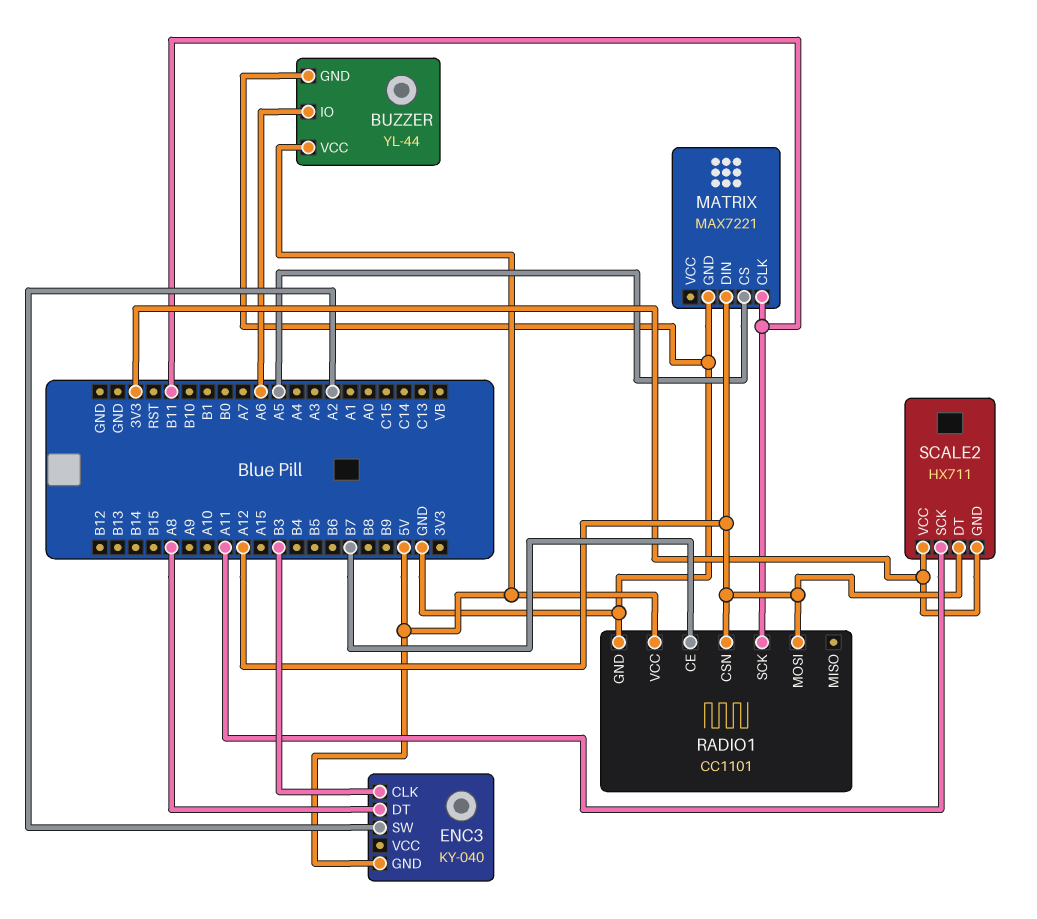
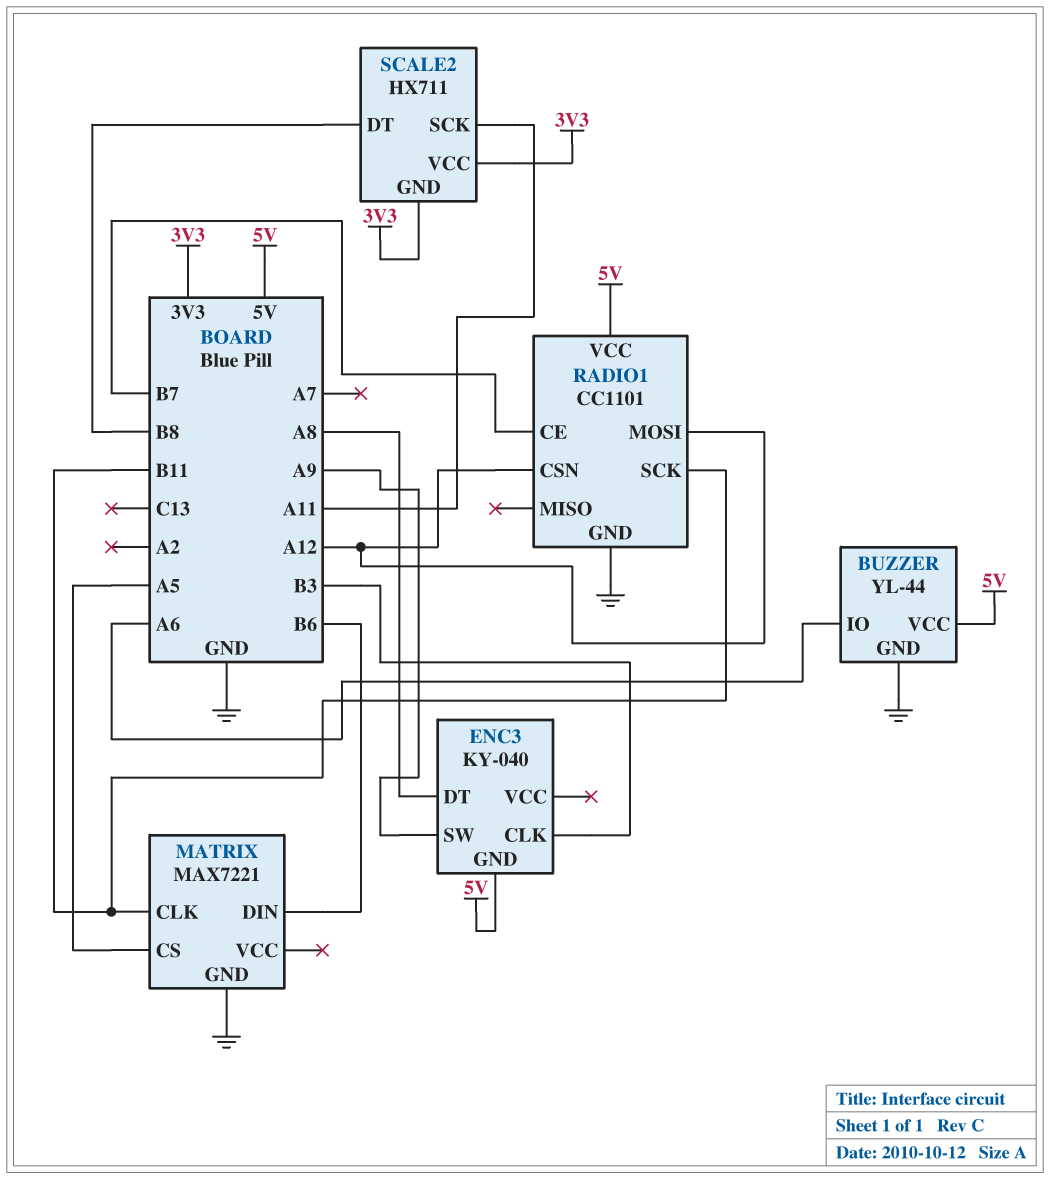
ENC3 pin SW: A2 -> A9
MATRIX pin DIN: A12 -> B6
SCALE2 pin DT: A12 -> B8

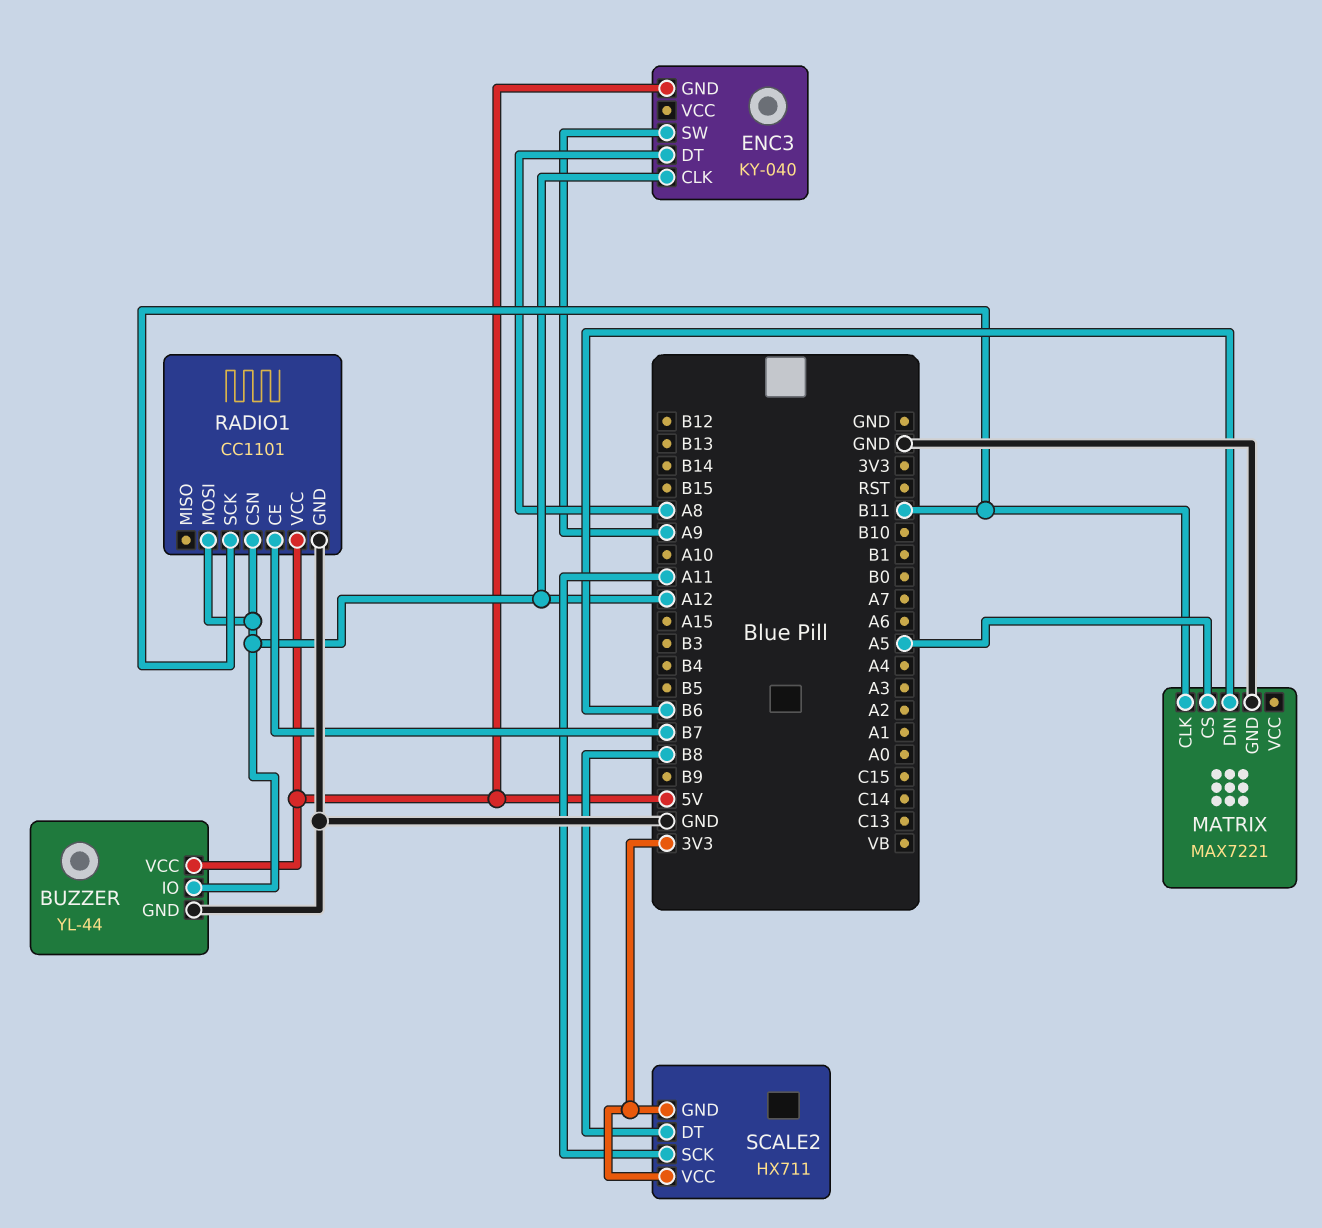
BUZZER pin IO: A6 -> A12
ENC3 pin CLK: B3 -> A12

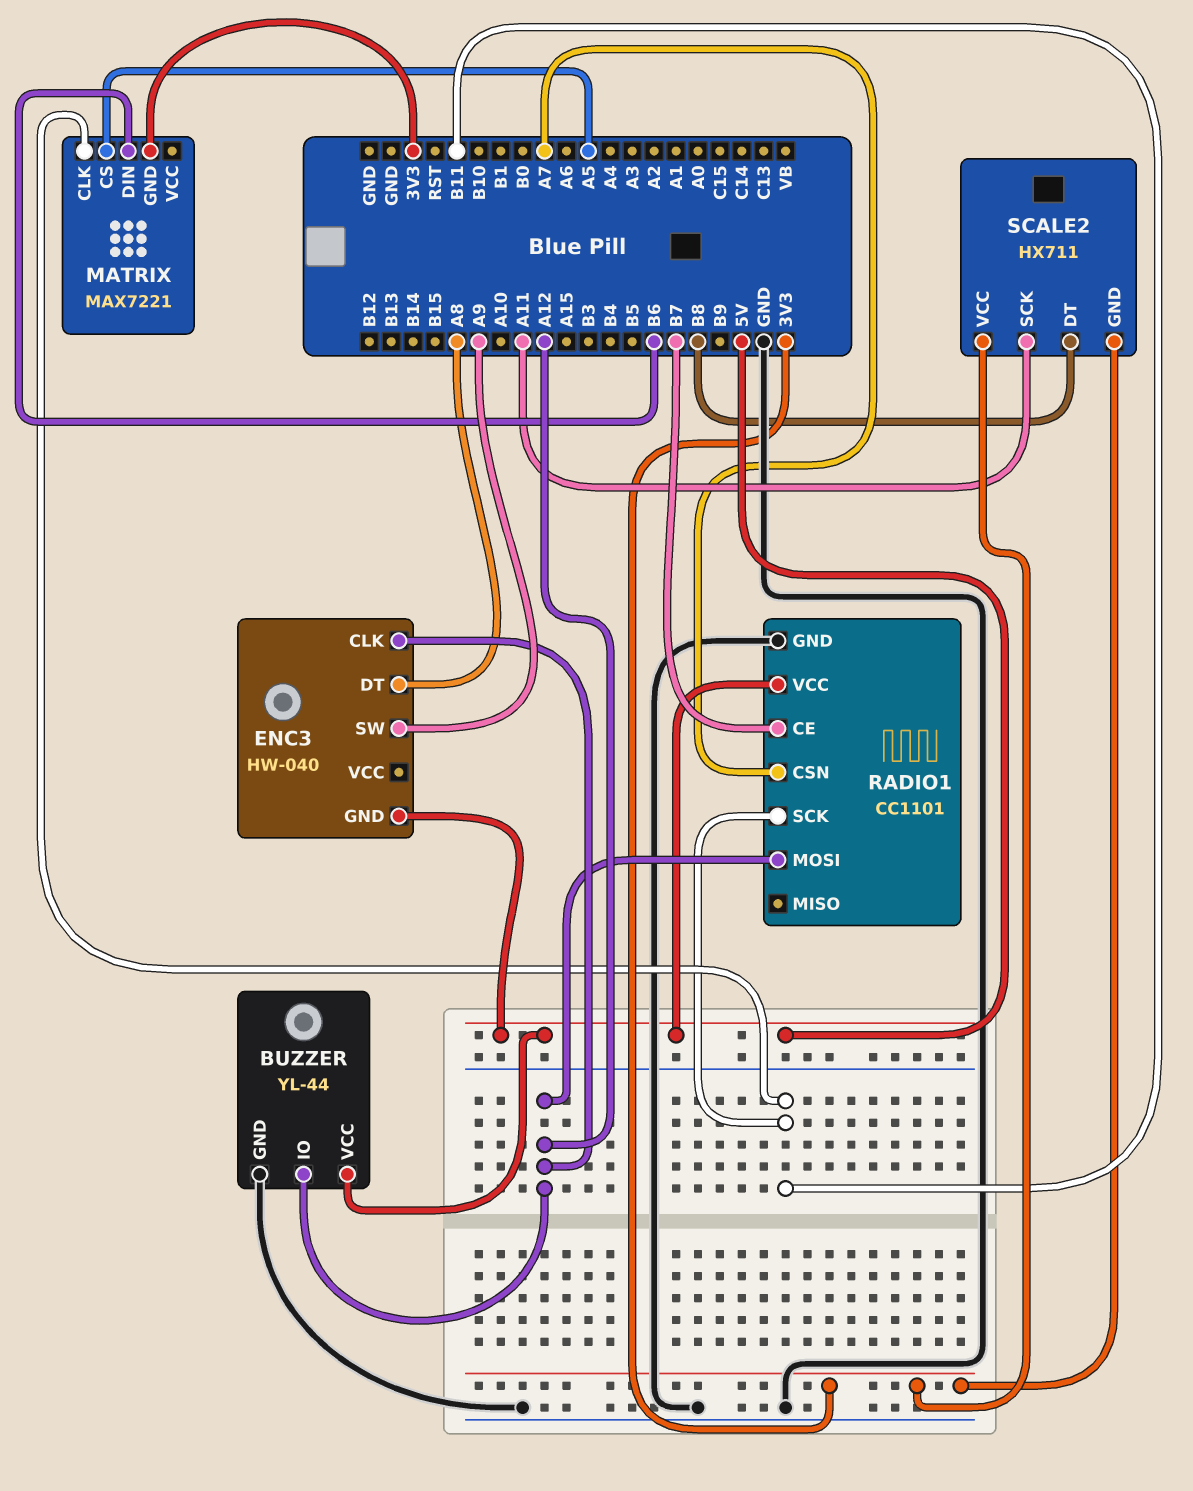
ENC3: KY-040 -> HW-040
MATRIX pin GND: GND -> 3V3
RADIO1 pin CSN: A12 -> A7

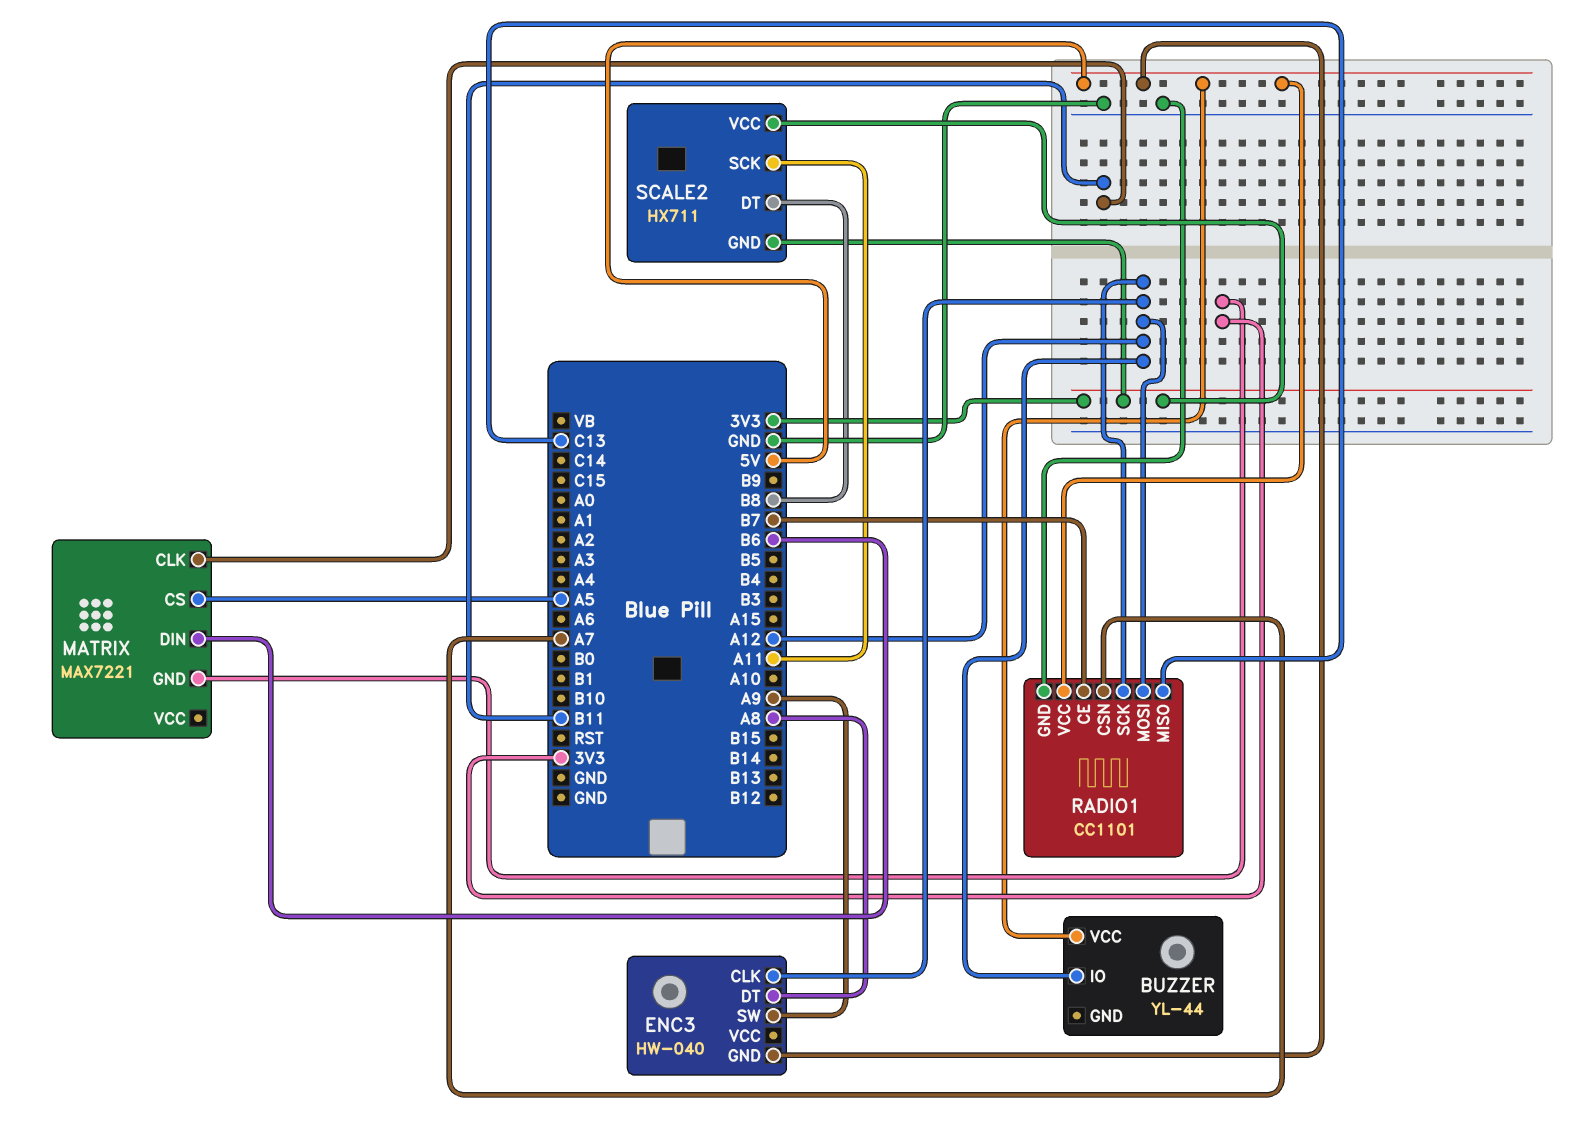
BUZZER pin GND: GND -> none
RADIO1 pin MISO: none -> C13
RADIO1 pin SCK: B11 -> A12

